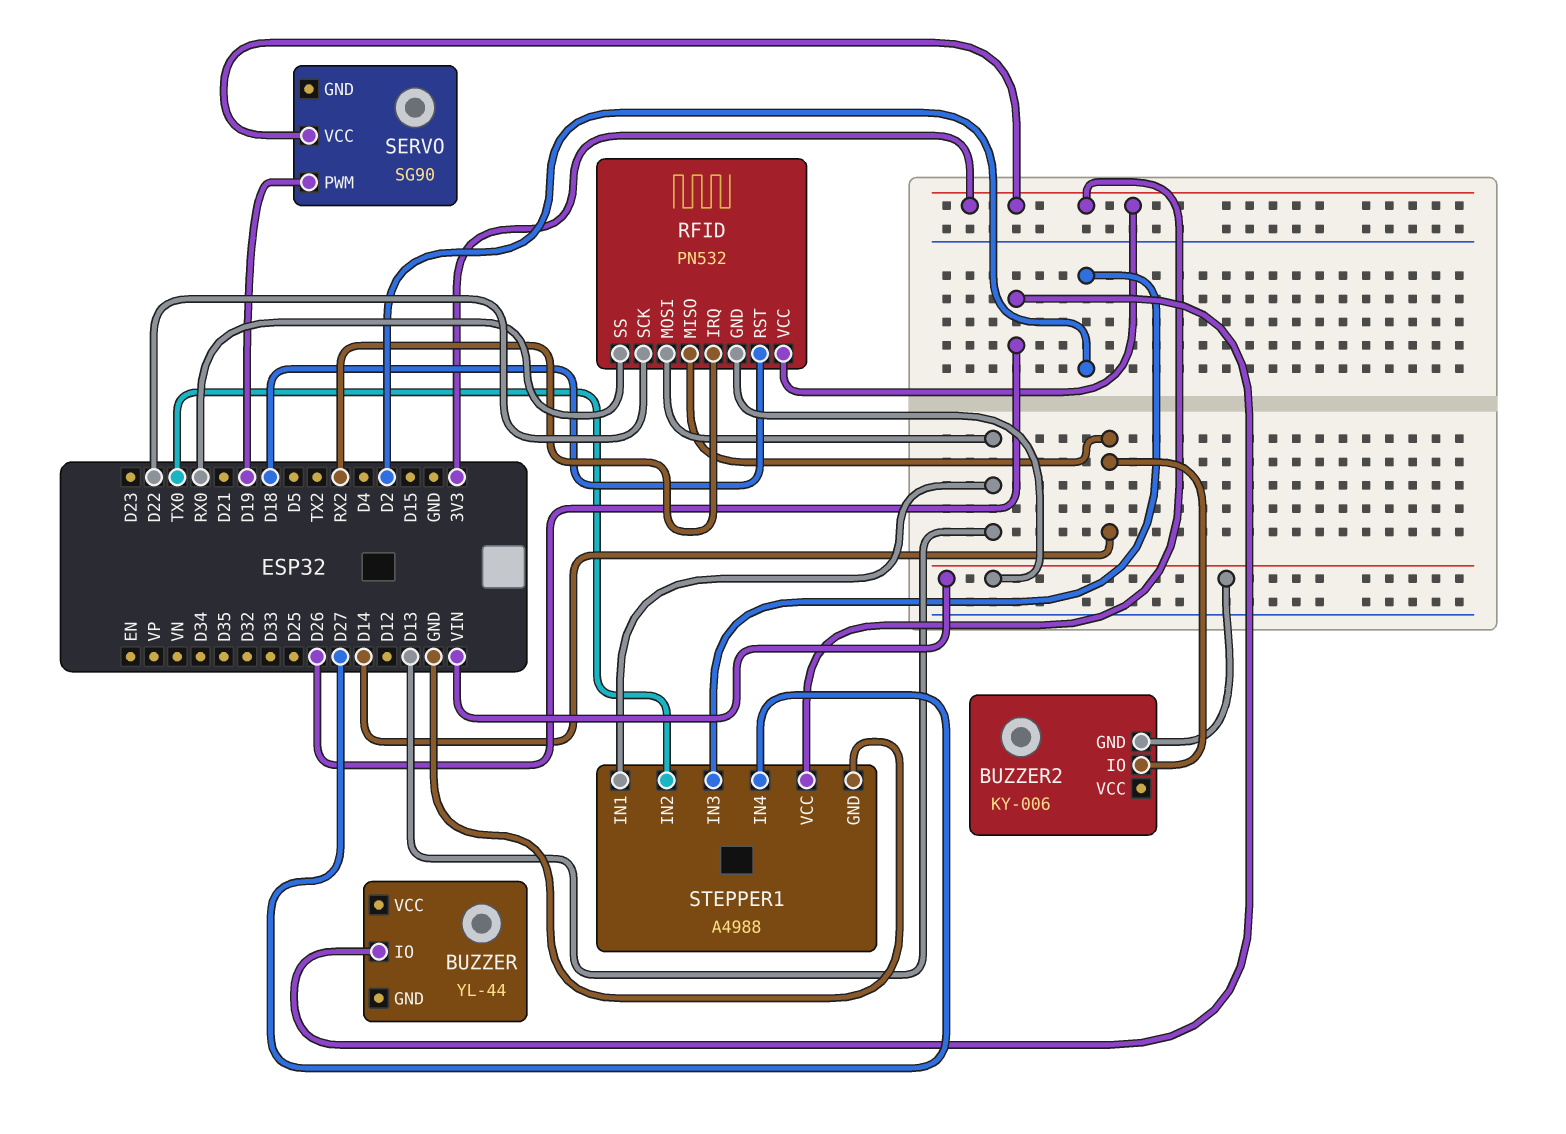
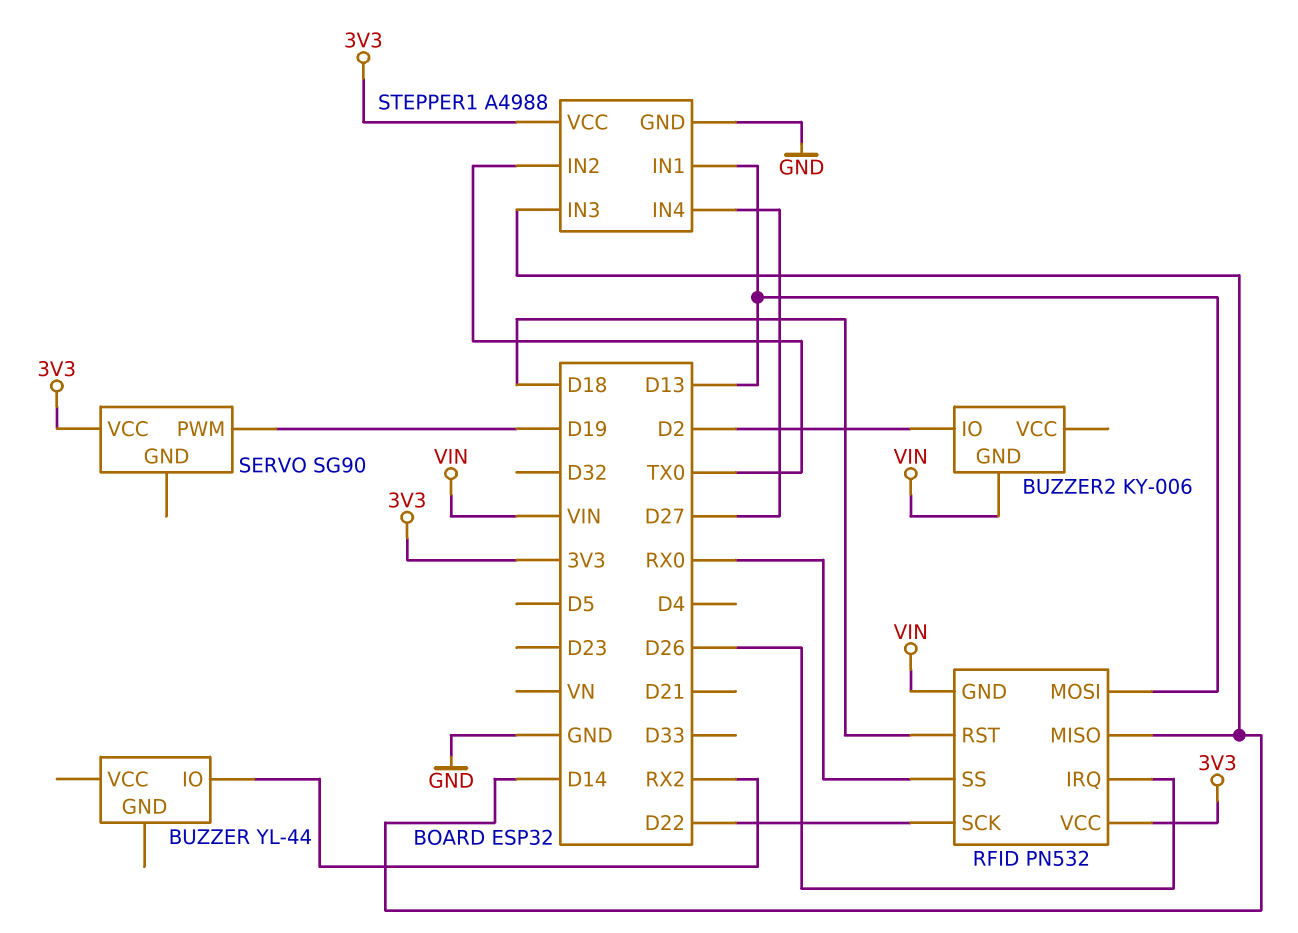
BUZZER pin IO: D26 -> RX2
BUZZER2 pin IO: D14 -> D2
RFID pin IRQ: RX2 -> D26
STEPPER1 pin IN3: D2 -> D14

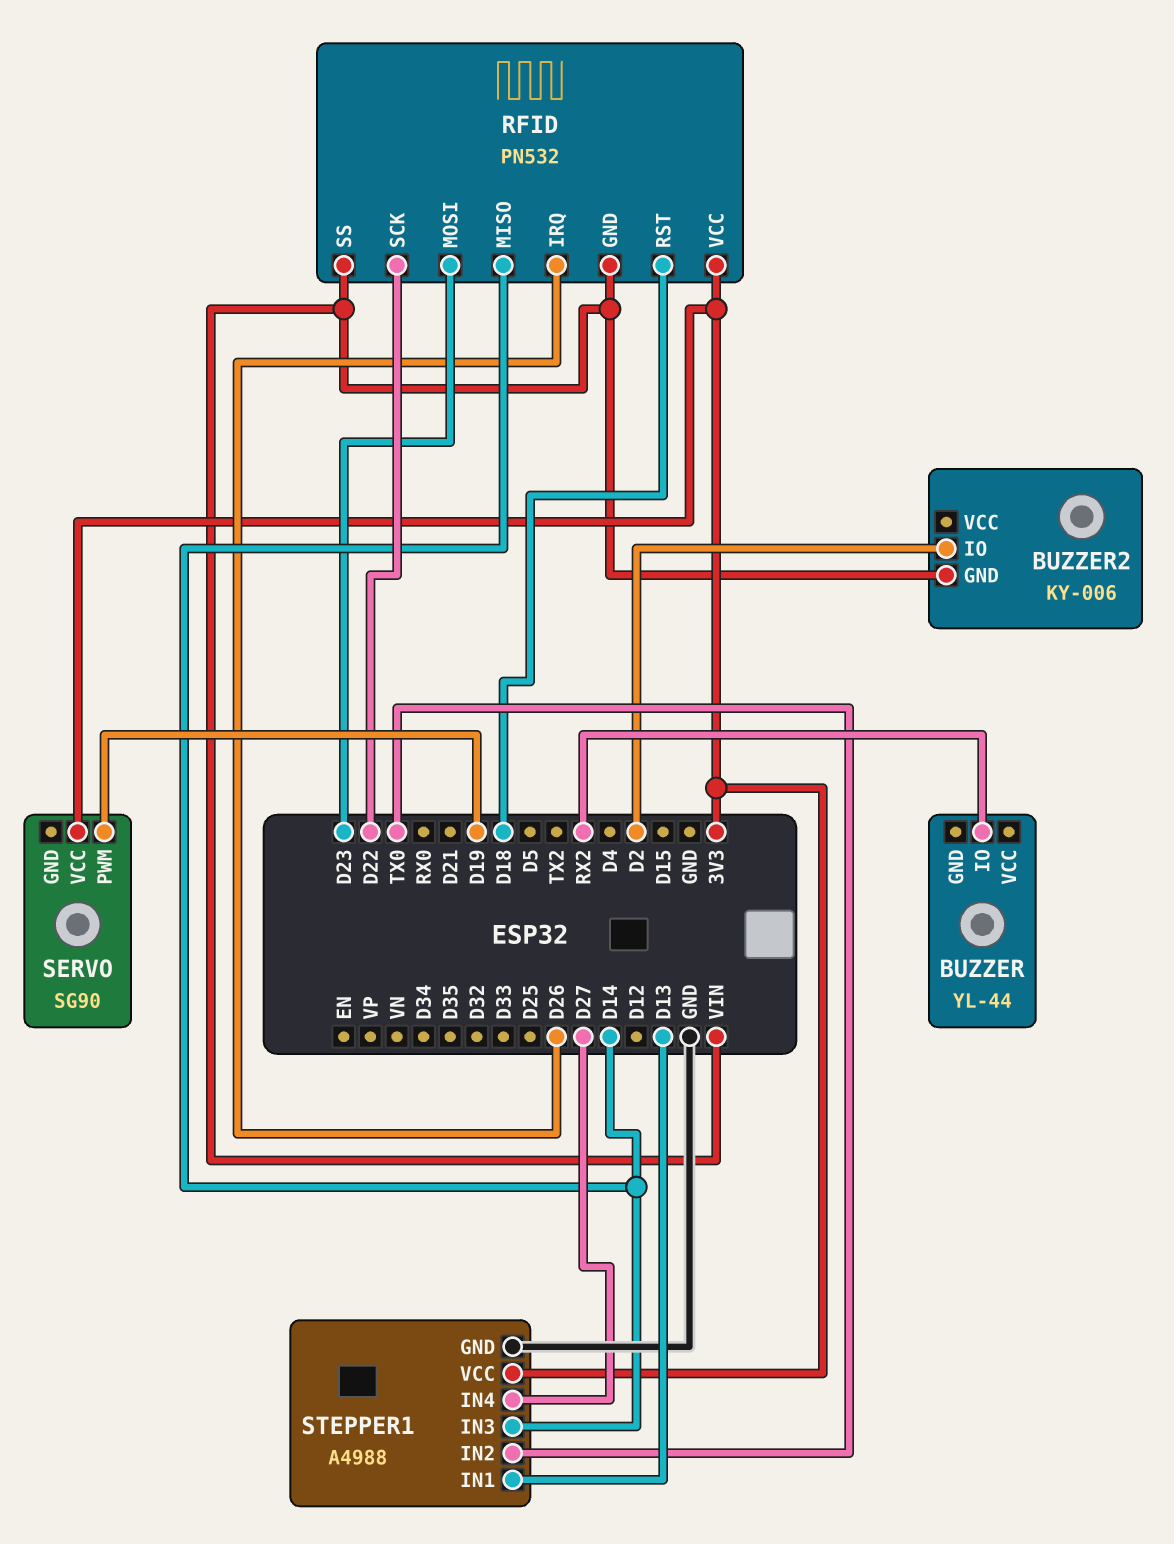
RFID pin MOSI: D13 -> D23
RFID pin SS: RX0 -> VIN

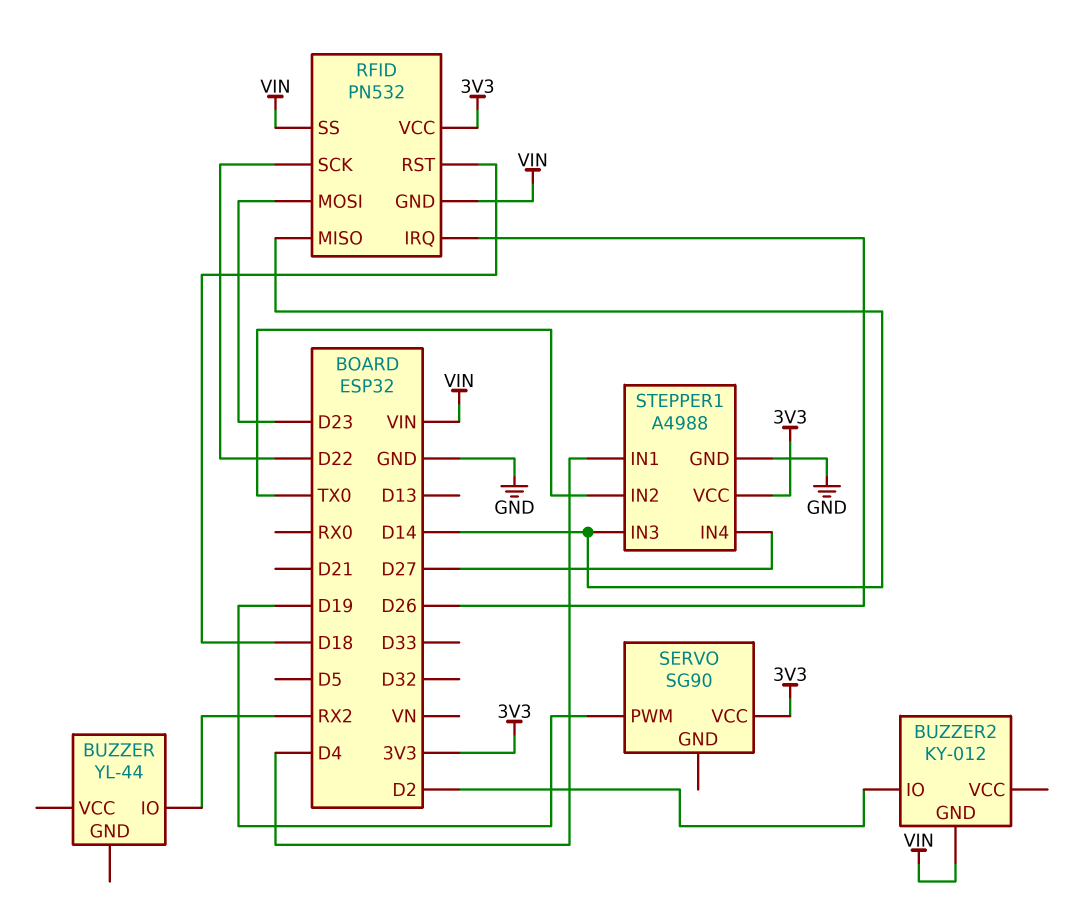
BUZZER2: KY-006 -> KY-012
STEPPER1 pin IN1: D13 -> D4

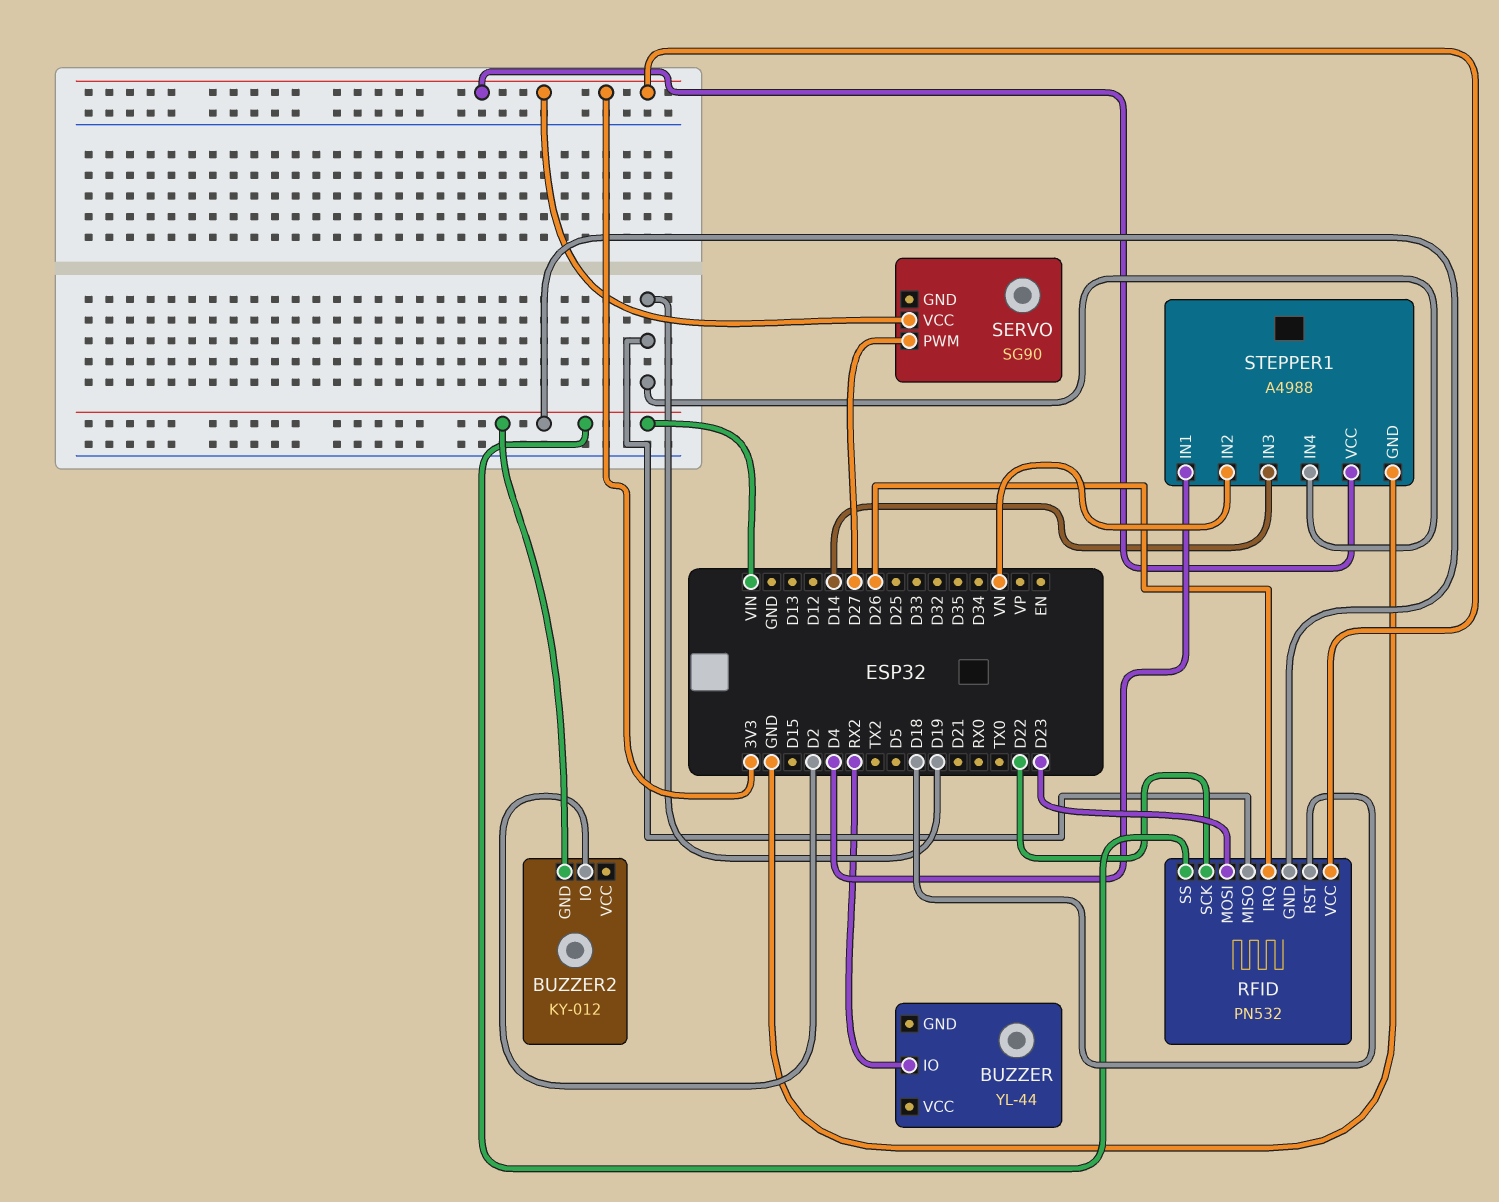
RFID pin MISO: D14 -> D19
SERVO pin PWM: D19 -> D27
STEPPER1 pin IN2: TX0 -> VN
STEPPER1 pin IN4: D27 -> D19

